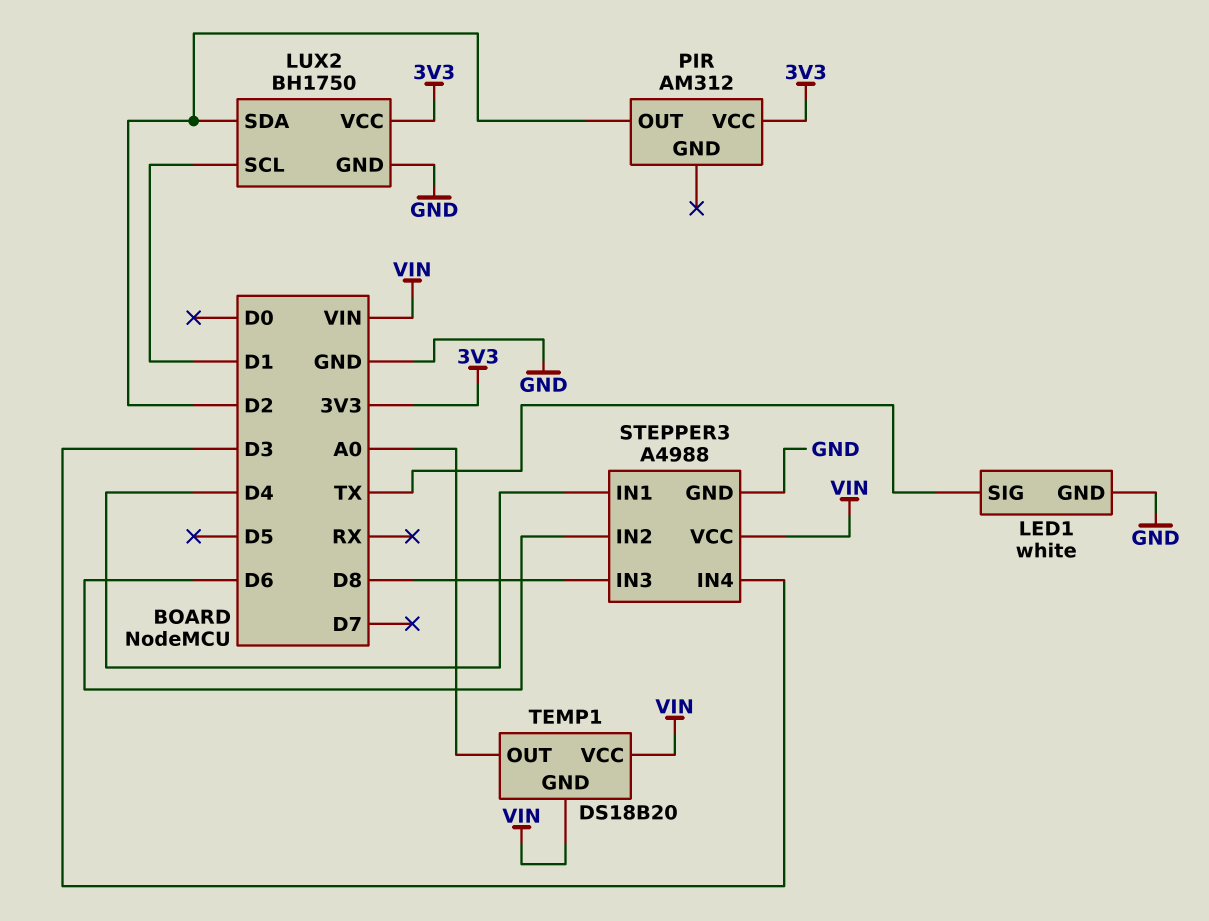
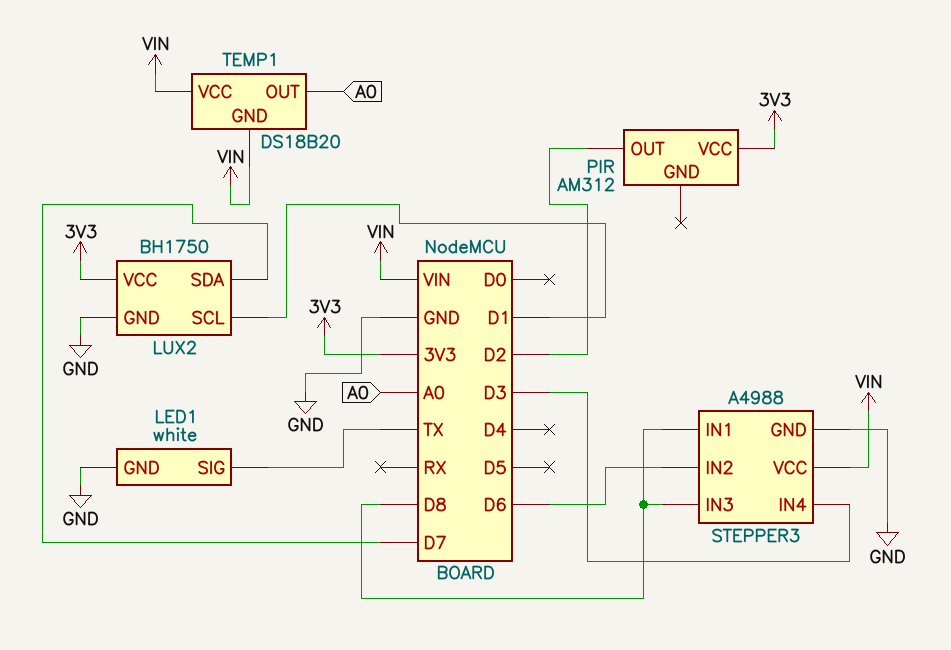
LUX2 pin SDA: D2 -> D7
STEPPER3 pin IN1: D4 -> D8

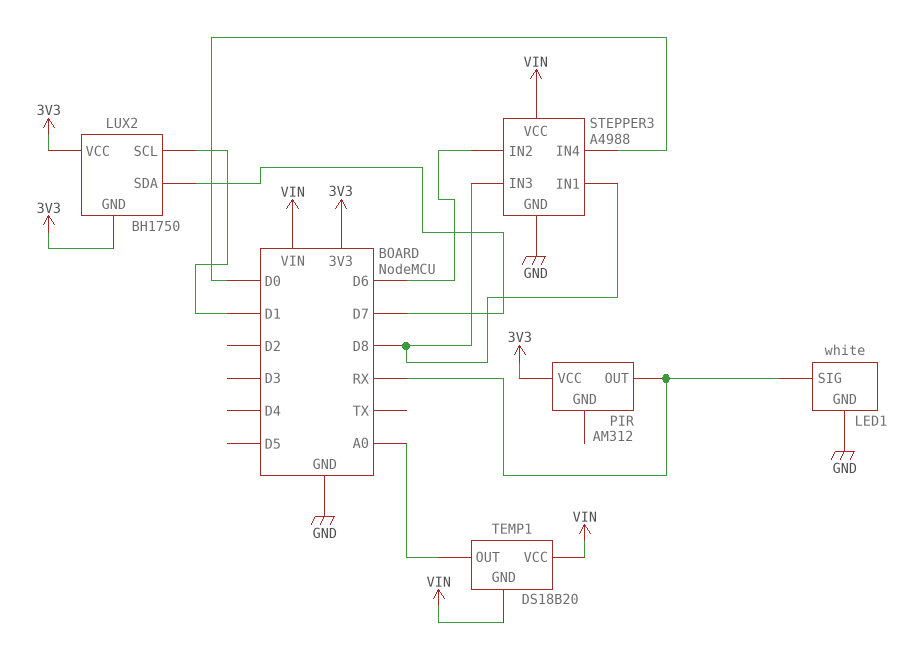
LED1 pin SIG: TX -> RX
LUX2 pin GND: GND -> 3V3
PIR pin OUT: D2 -> RX
STEPPER3 pin IN4: D3 -> D0

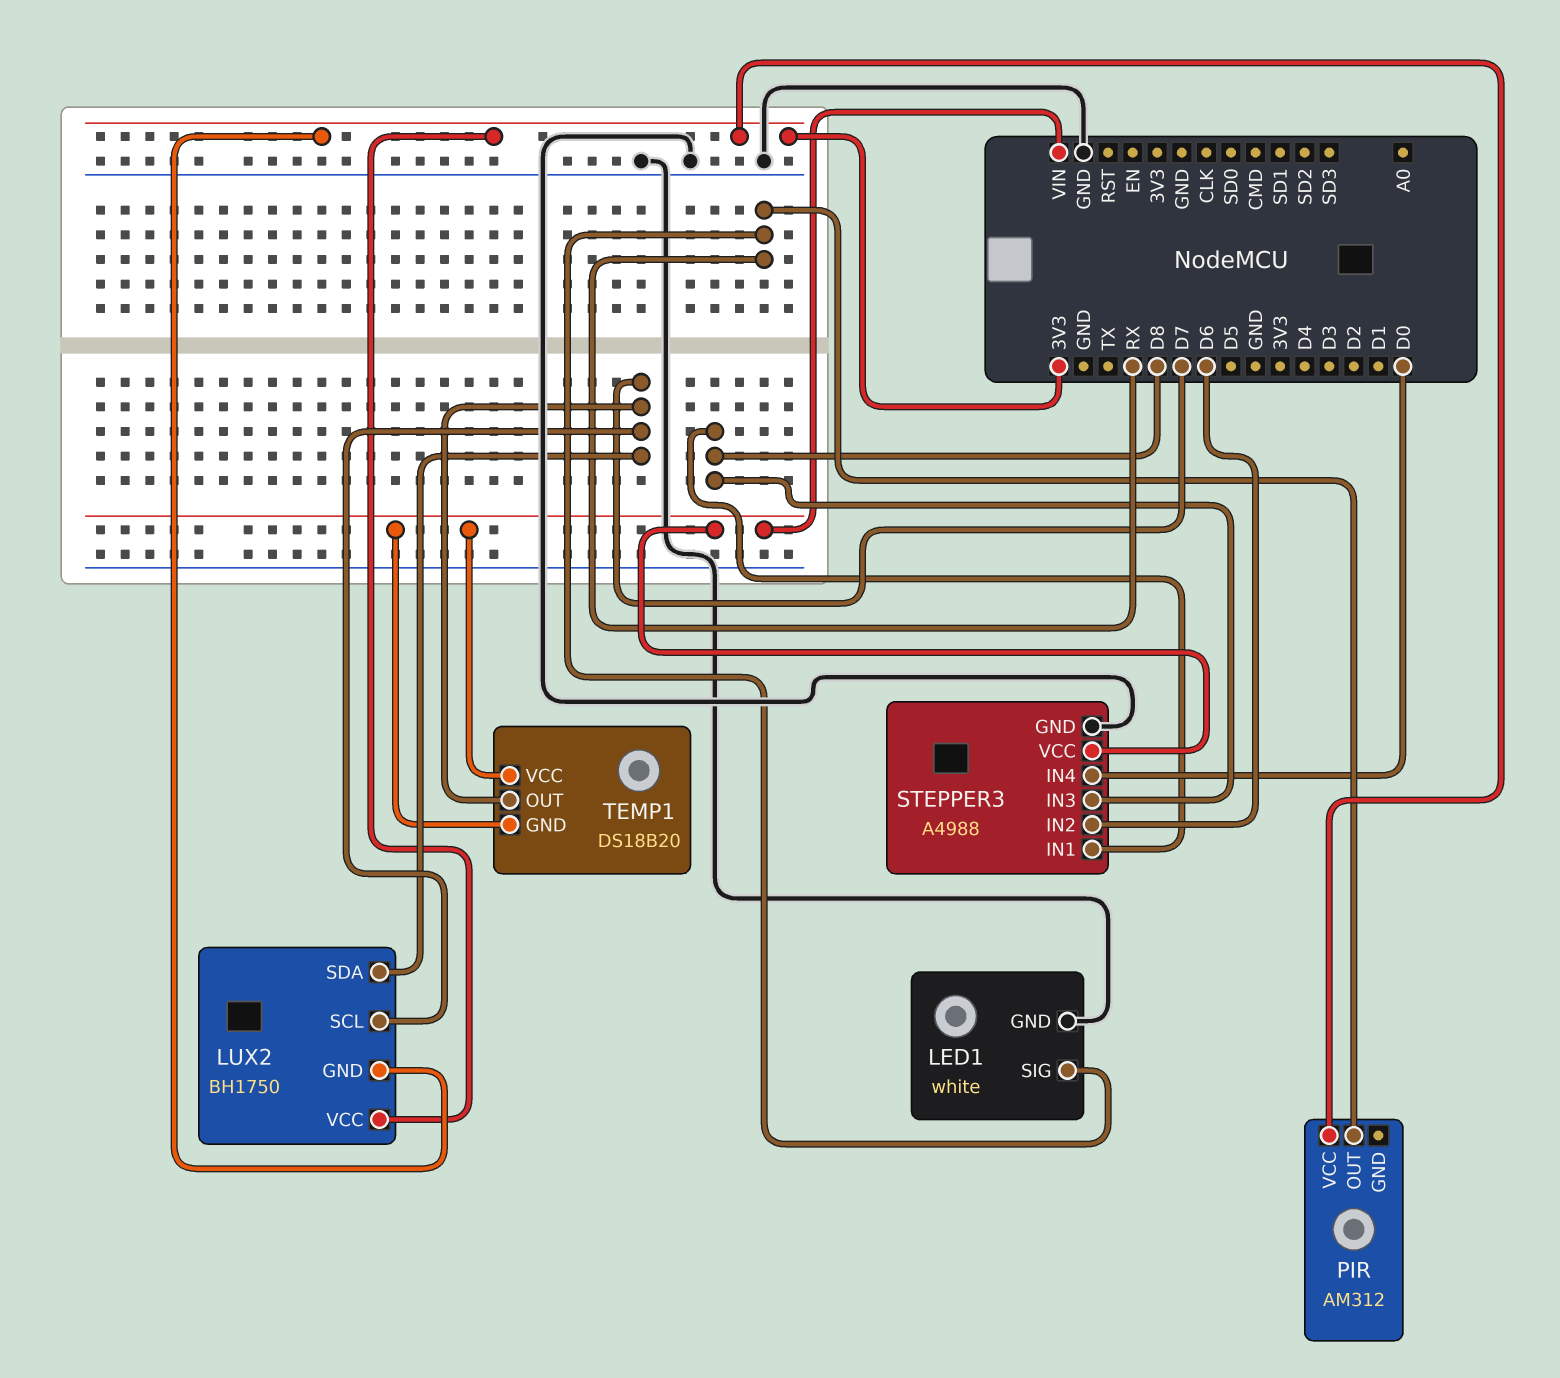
LUX2 pin SCL: D1 -> D7
TEMP1 pin OUT: A0 -> D7

